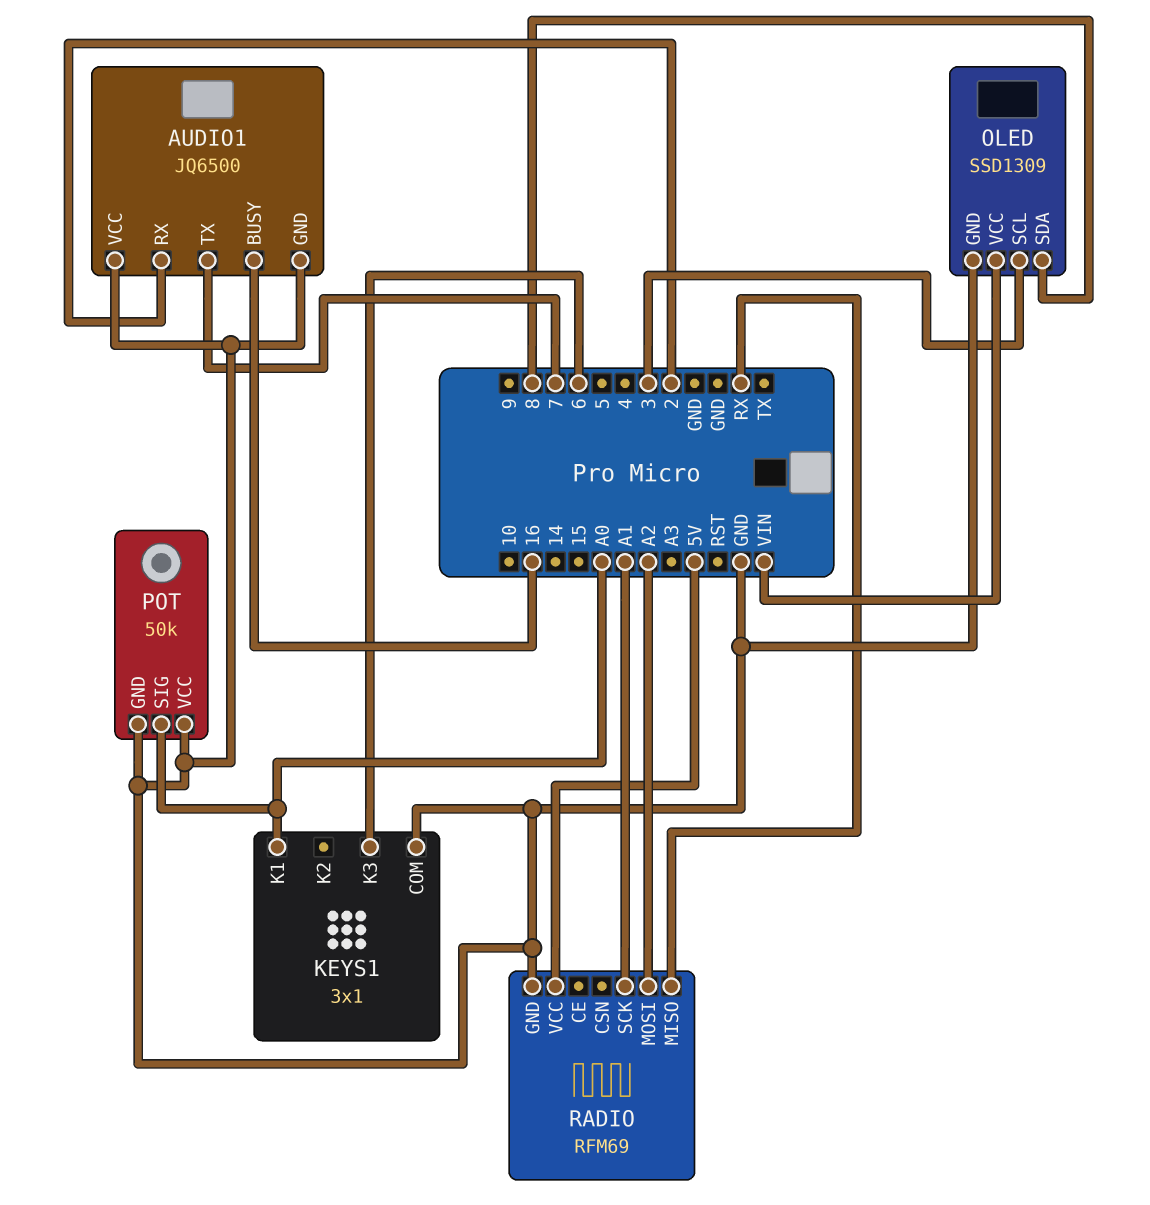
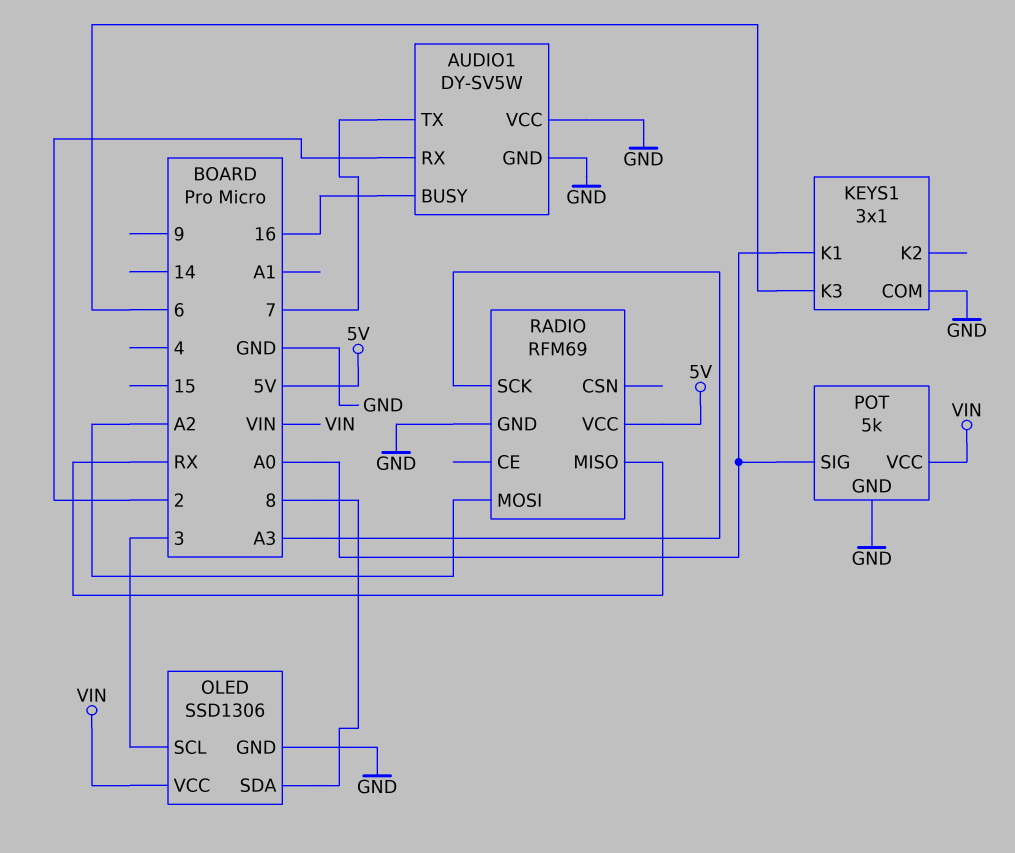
AUDIO1: JQ6500 -> DY-SV5W
OLED: SSD1309 -> SSD1306
POT: 50k -> 5k
POT pin VCC: GND -> VIN
RADIO pin SCK: A1 -> A3

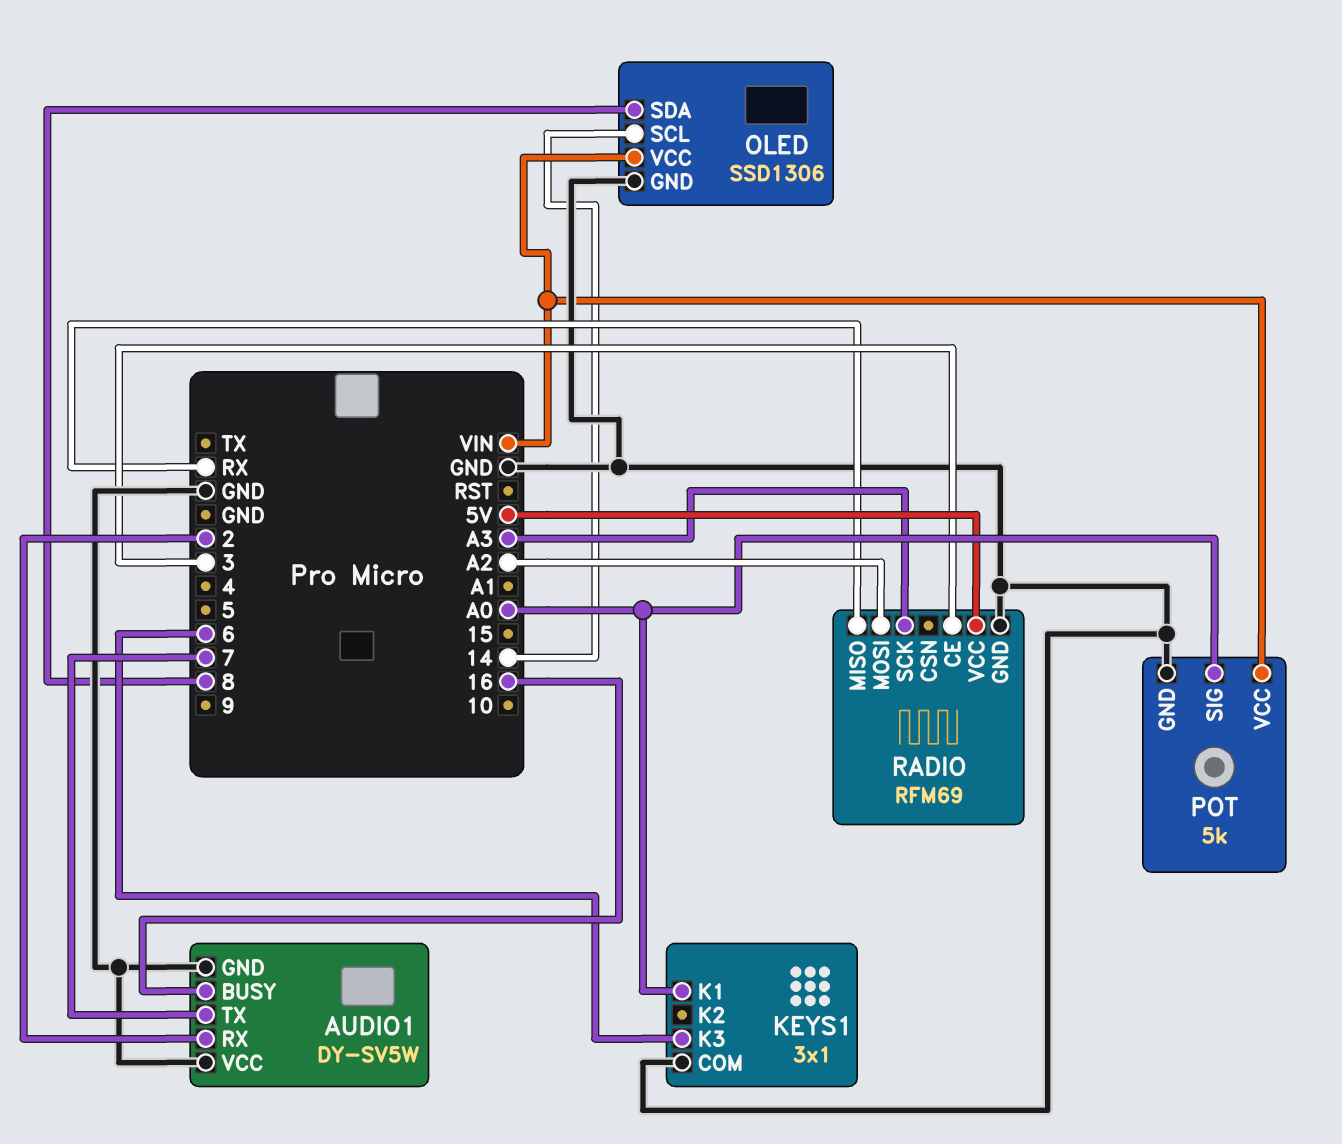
OLED pin SCL: 3 -> 14
RADIO pin CE: none -> 3

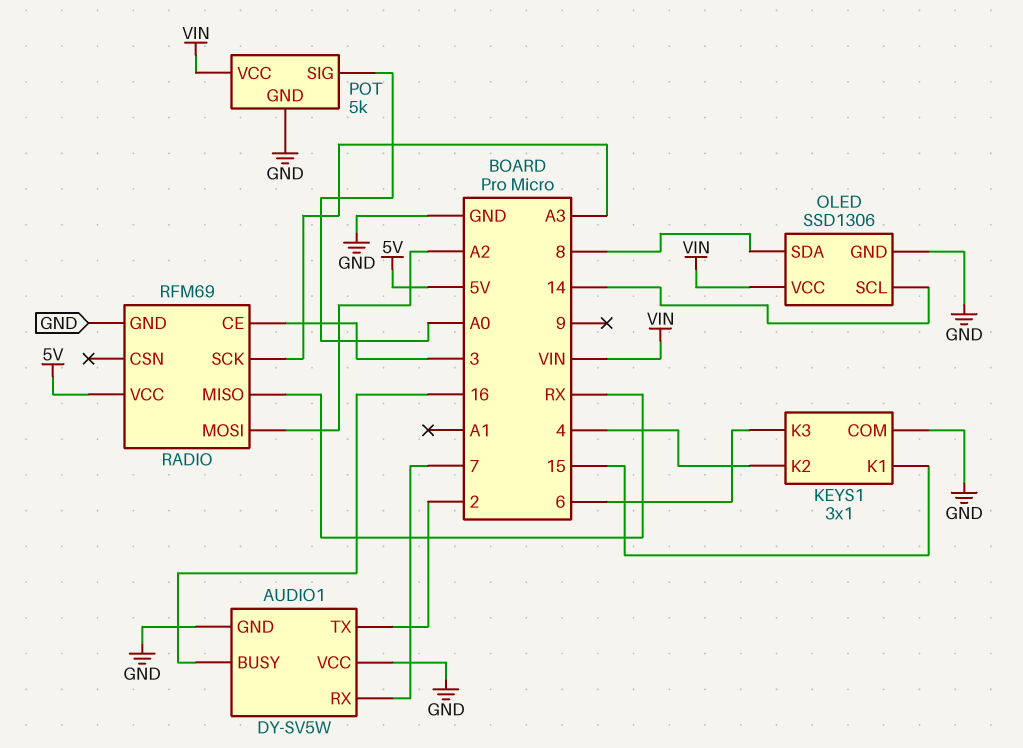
AUDIO1 pin RX: 2 -> 7
AUDIO1 pin TX: 7 -> 2
KEYS1 pin K1: A0 -> 15
KEYS1 pin K2: none -> 4

